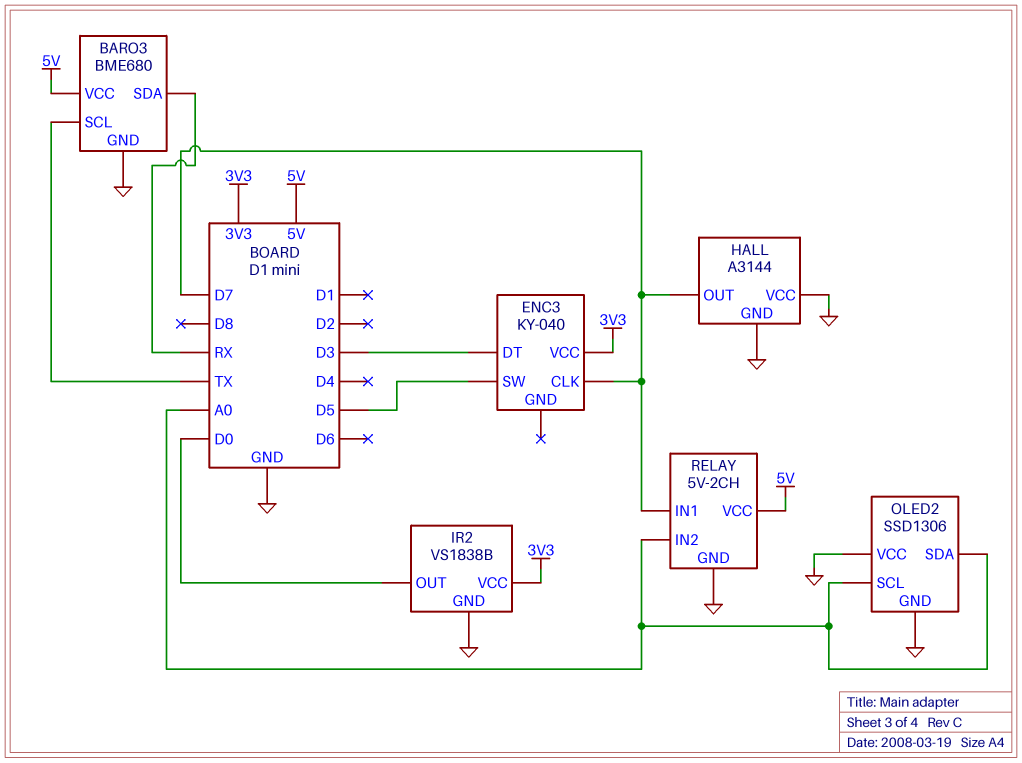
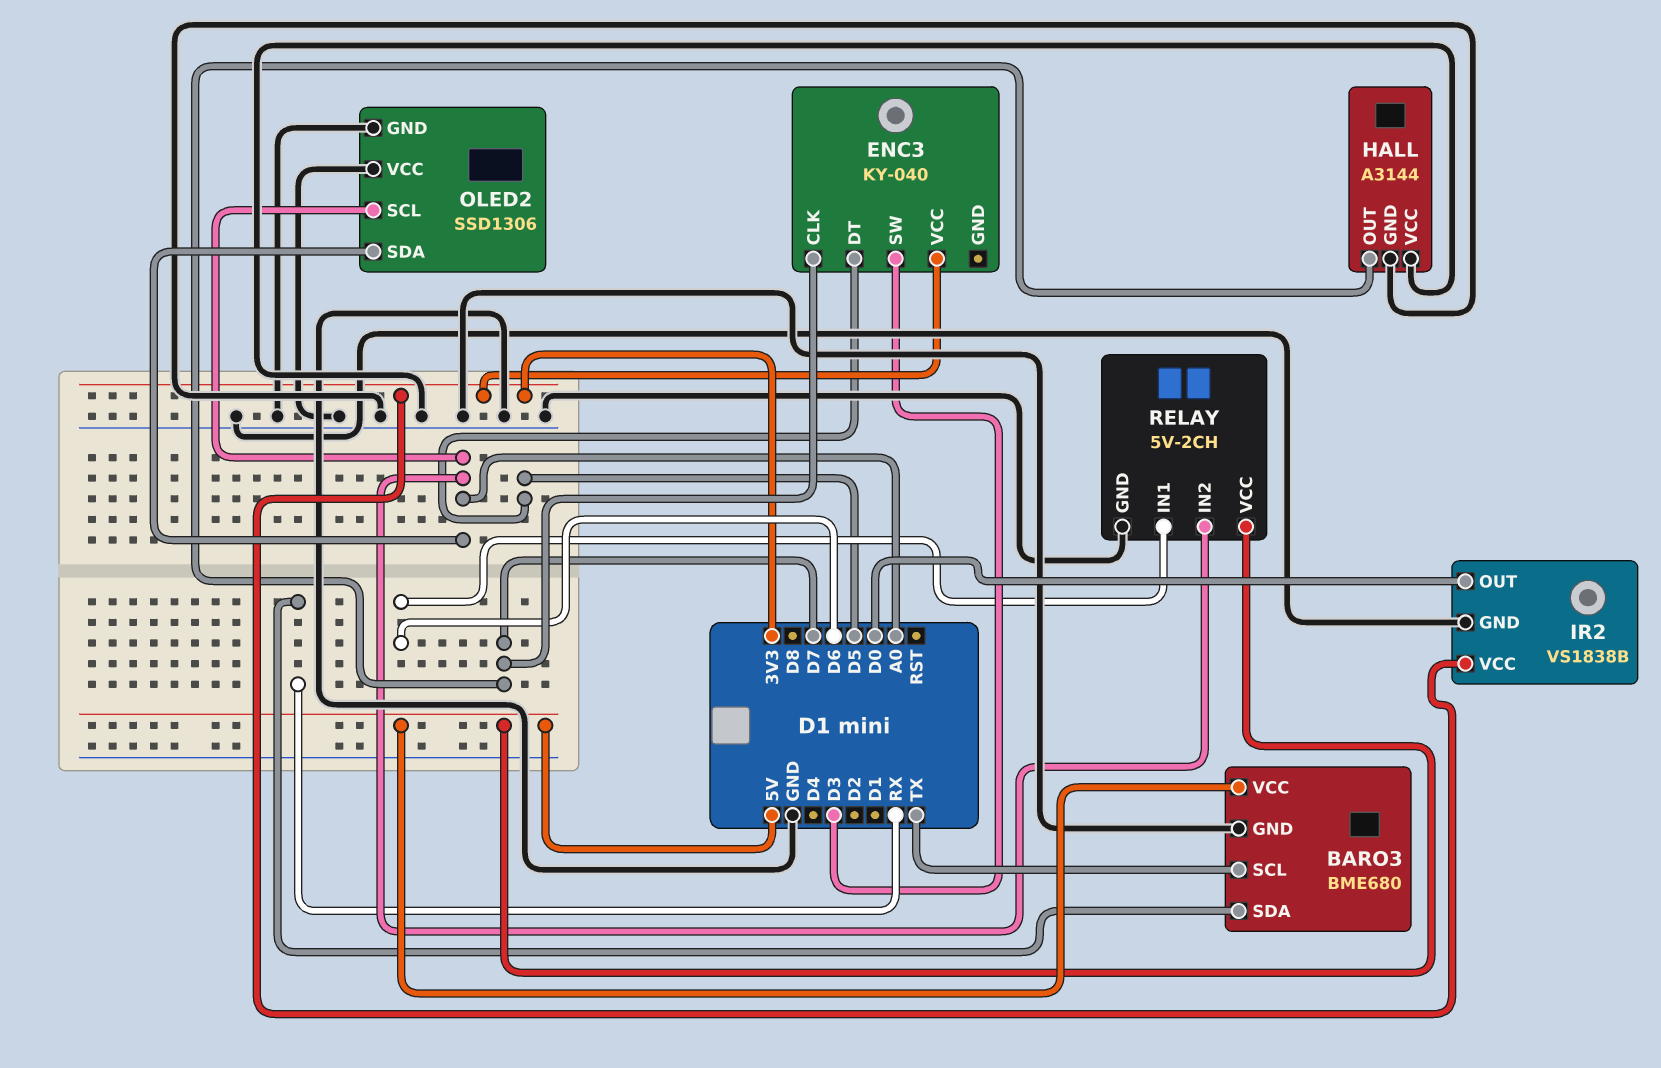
ENC3 pin DT: D3 -> D5
ENC3 pin SW: D5 -> D3
RELAY pin IN1: D7 -> D6

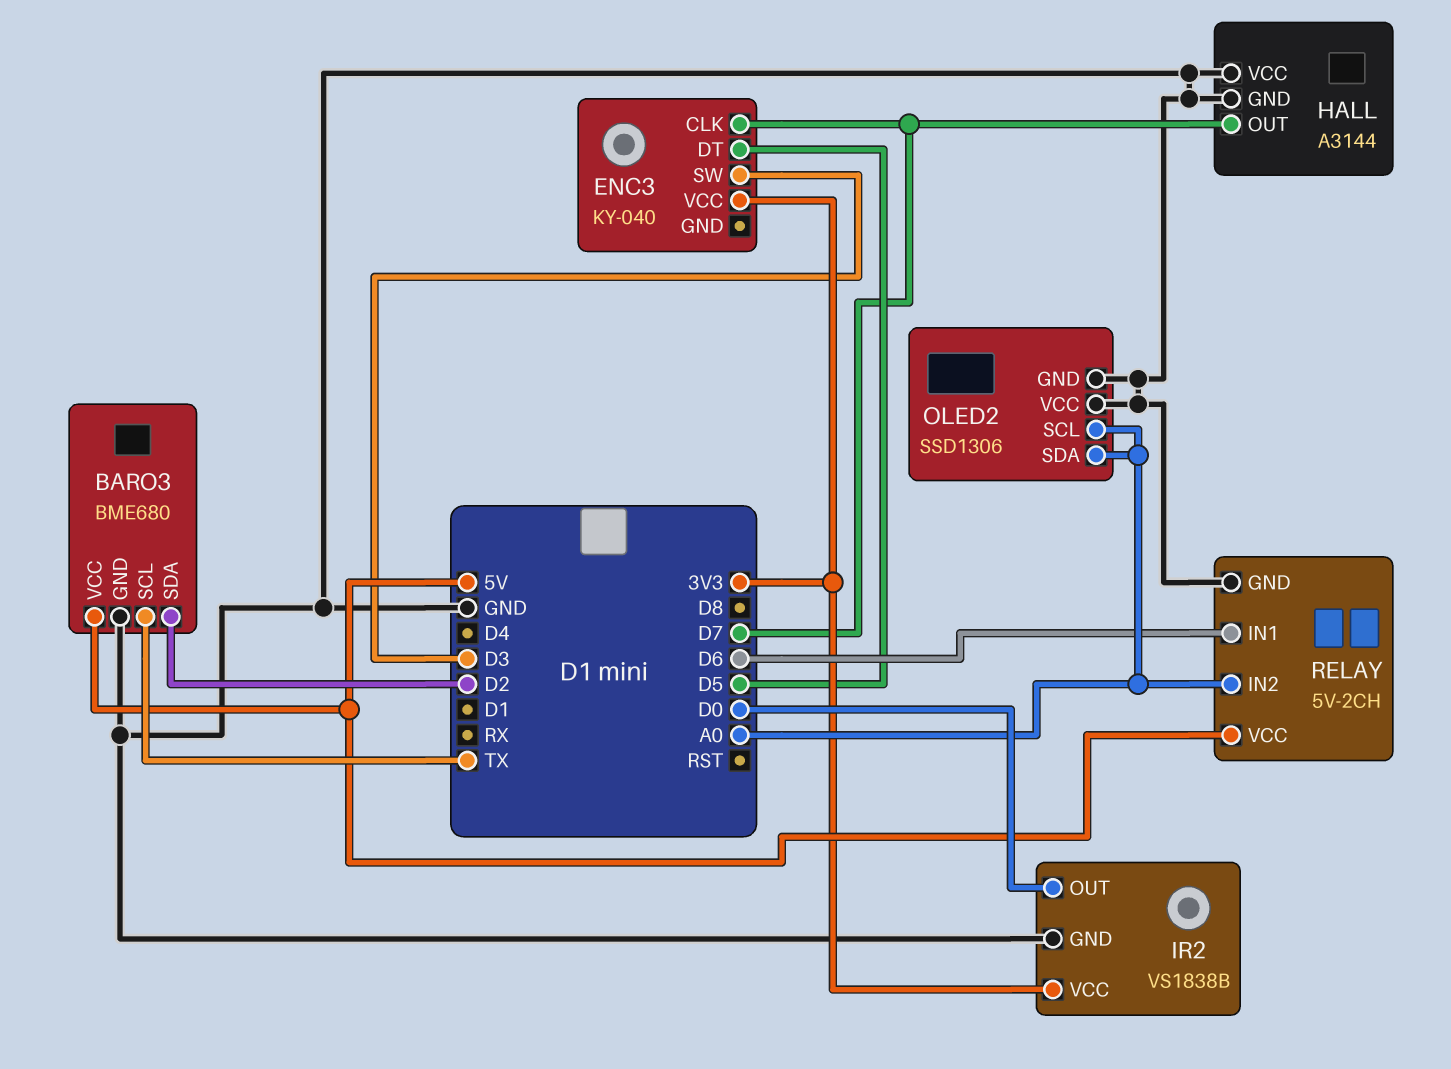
BARO3 pin SDA: RX -> D2

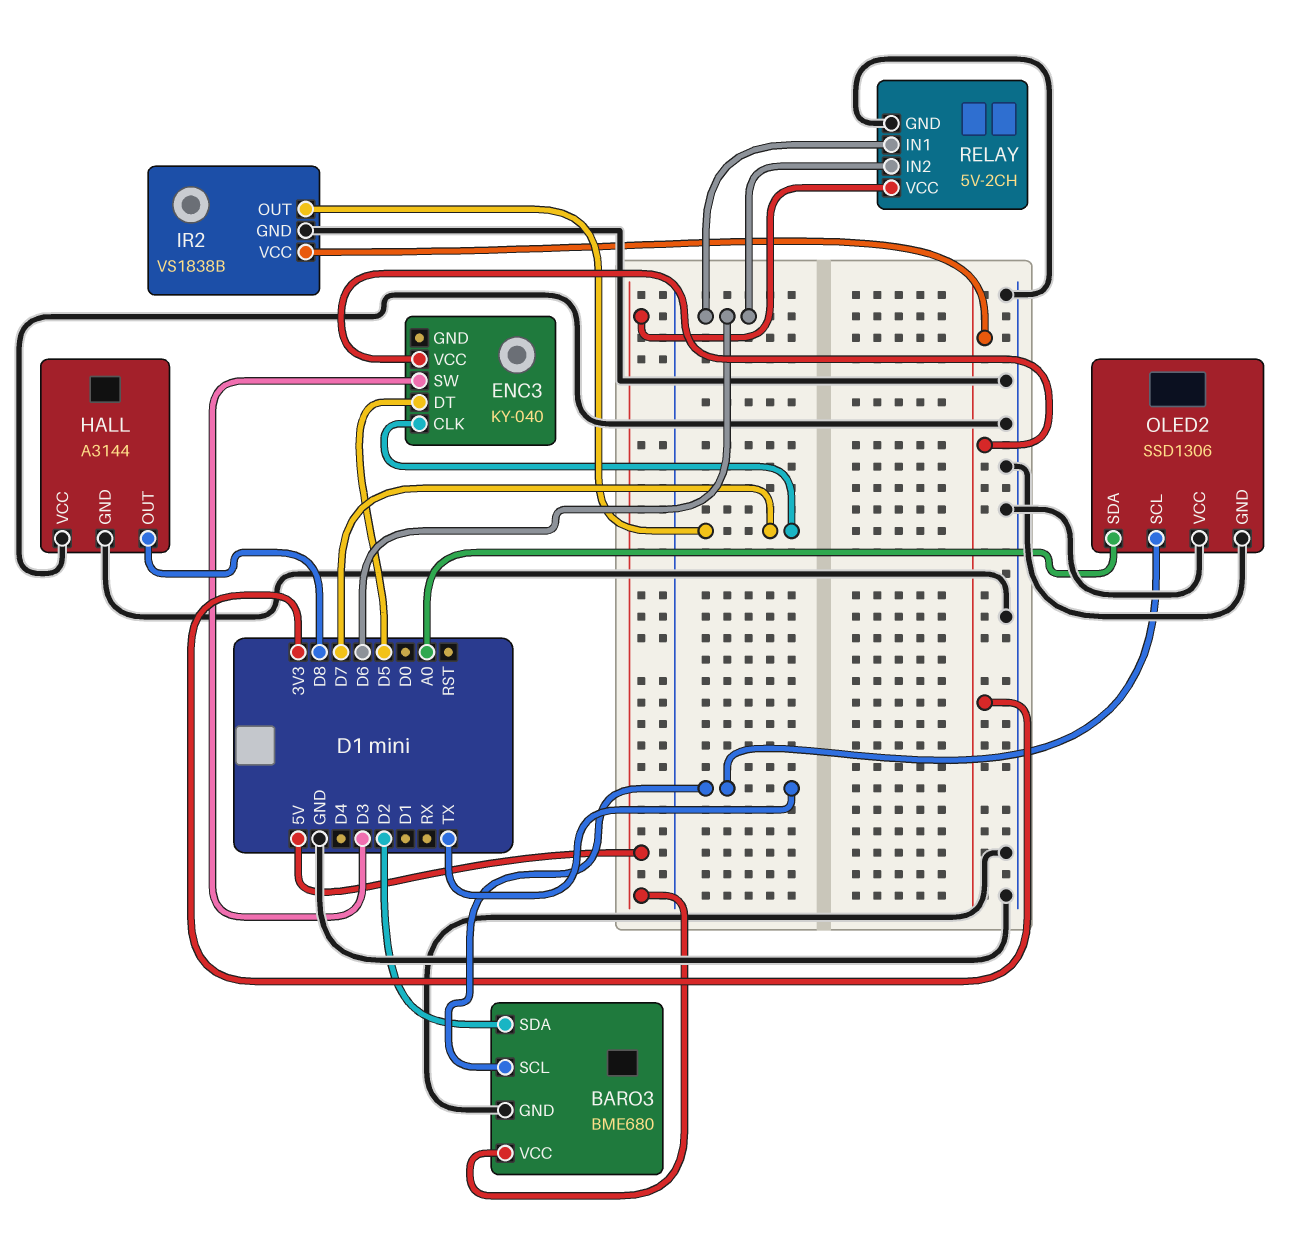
HALL pin OUT: D7 -> D8
IR2 pin OUT: D0 -> D7
OLED2 pin SCL: A0 -> TX
RELAY pin IN2: A0 -> D6

